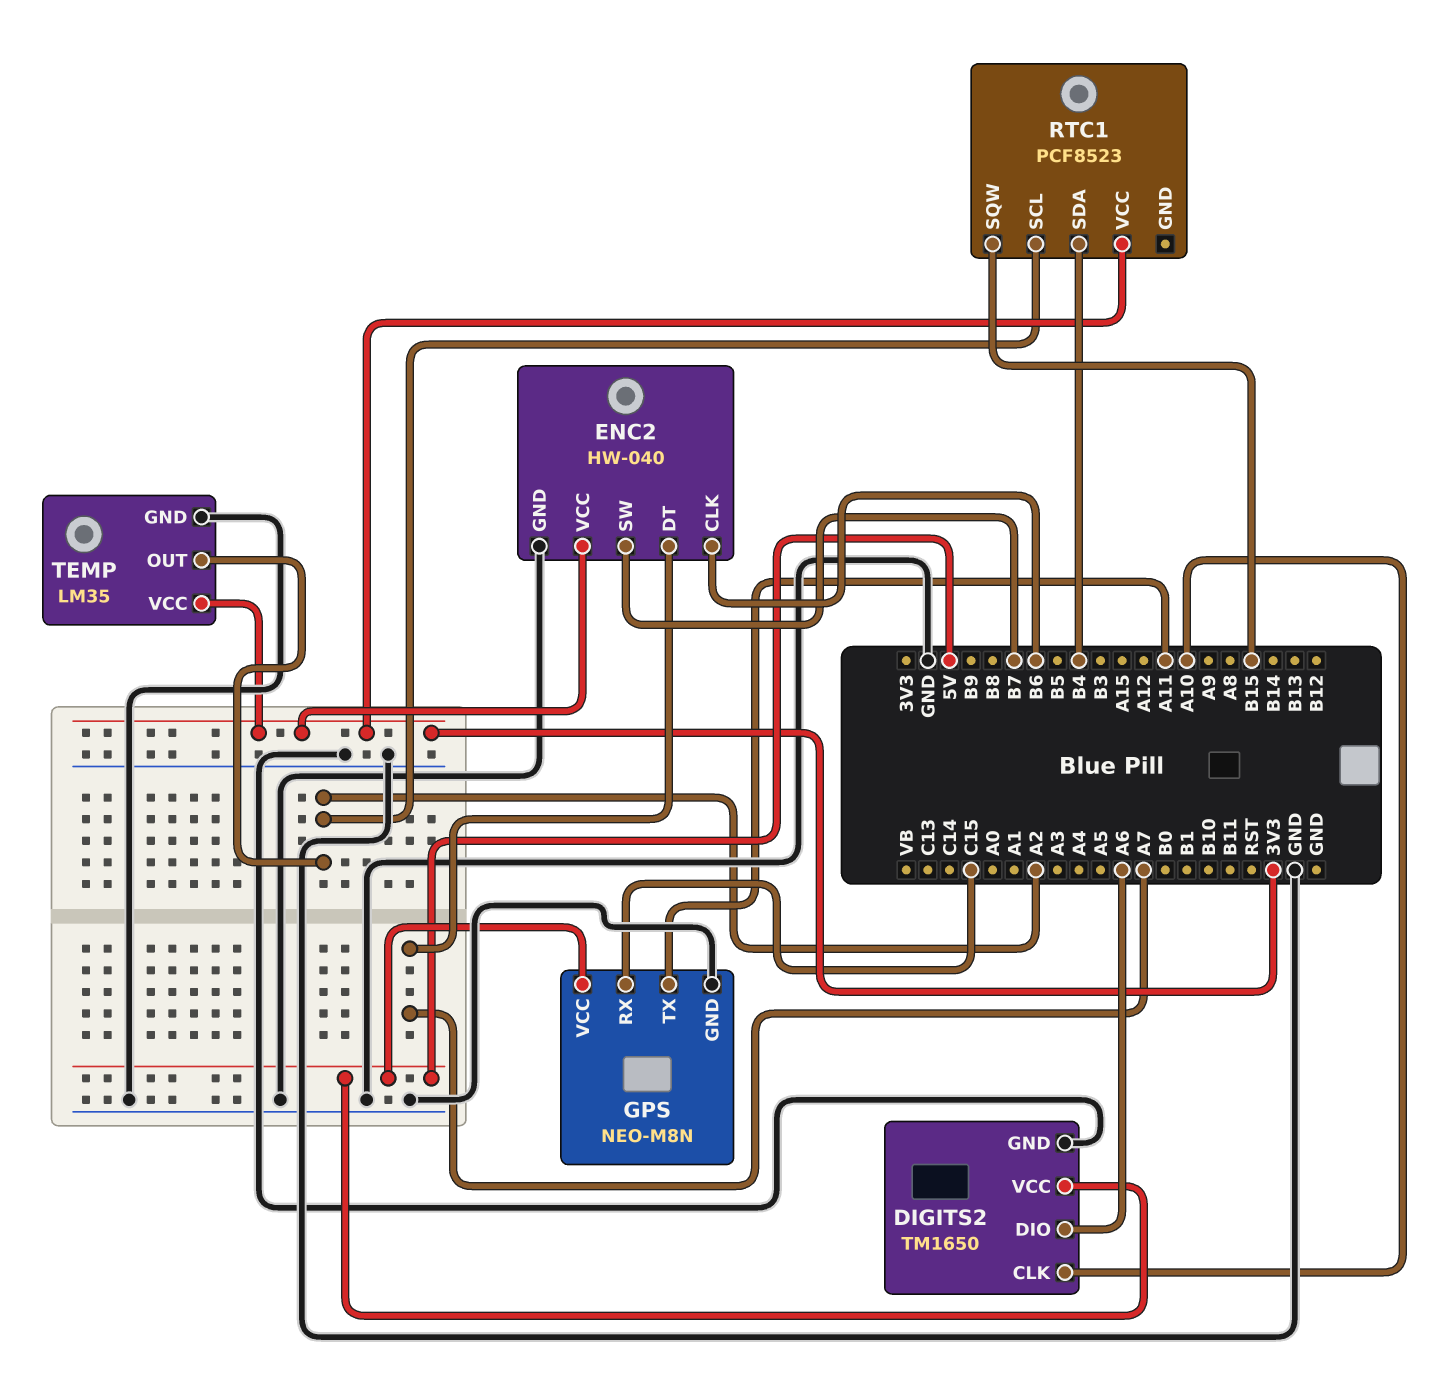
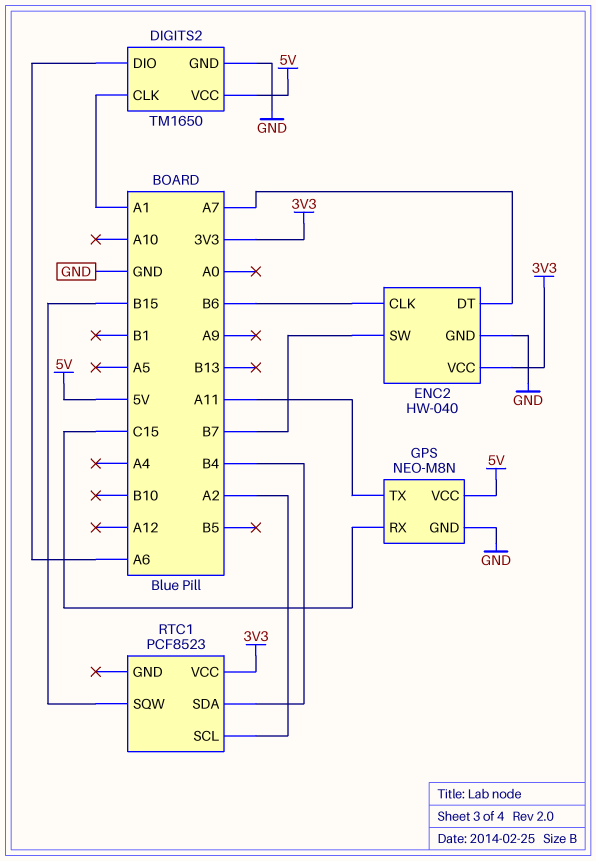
DIGITS2 pin CLK: A10 -> A1
TEMP: LM35 -> none
TEMP pin GND: GND -> none
TEMP pin OUT: A2 -> none
TEMP pin VCC: 3V3 -> none

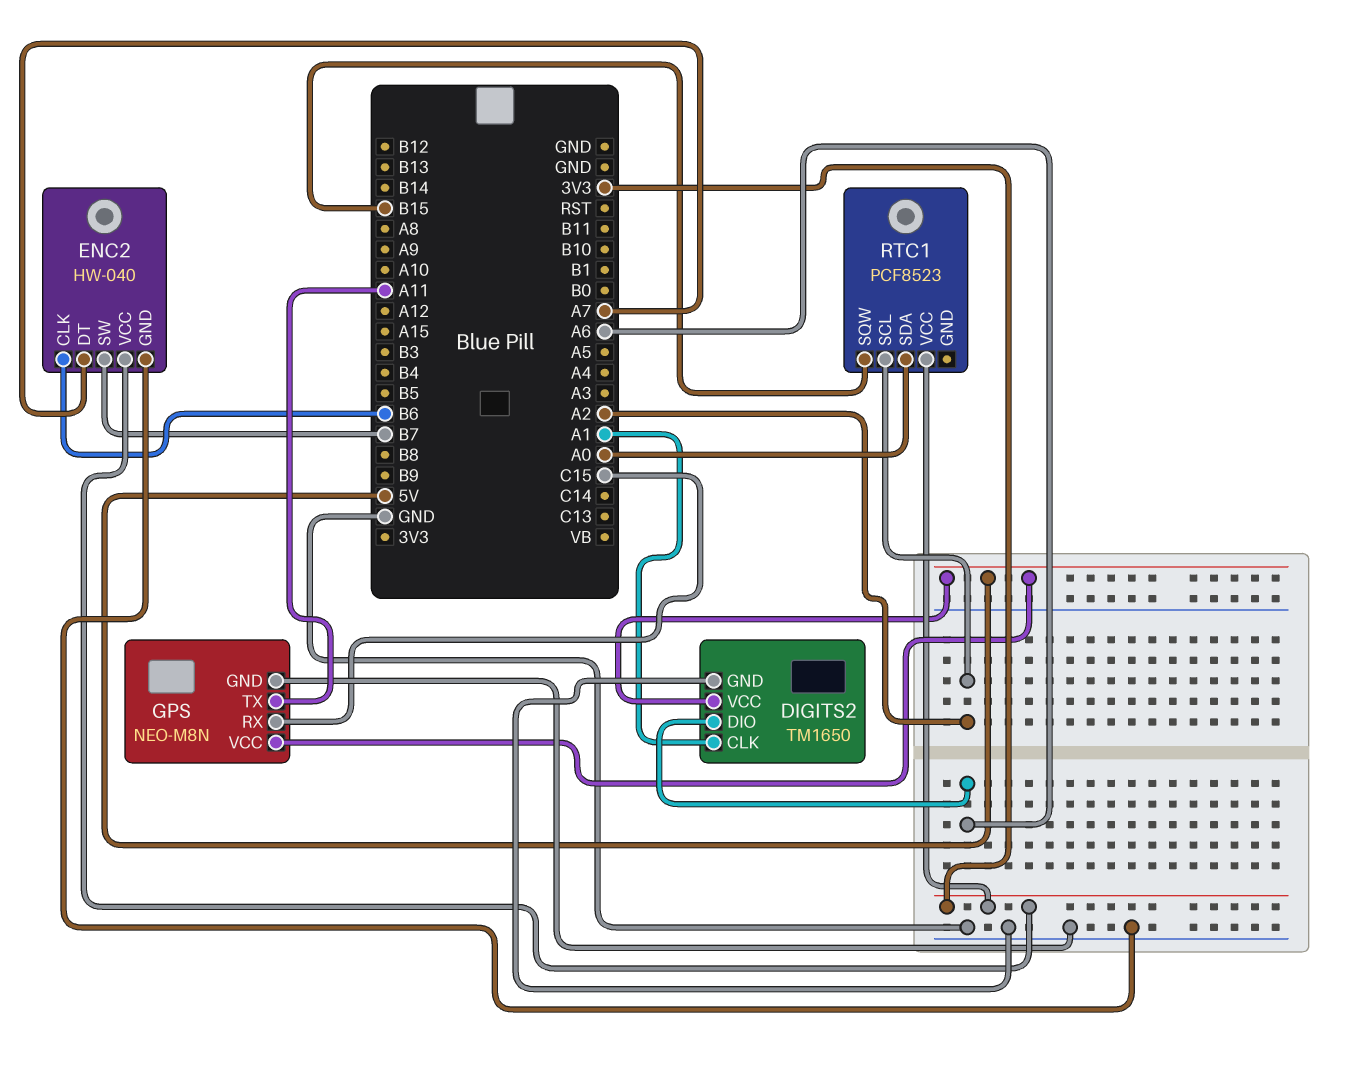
RTC1 pin SDA: B4 -> A0

